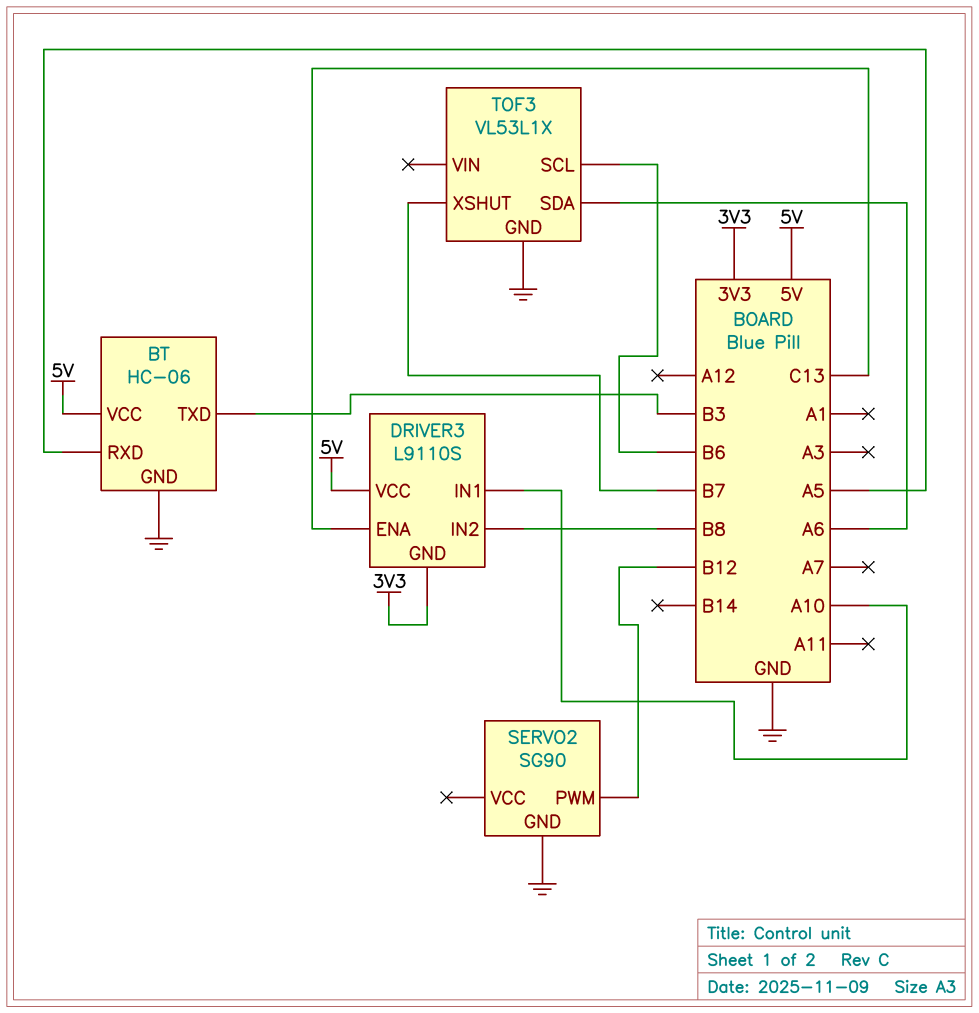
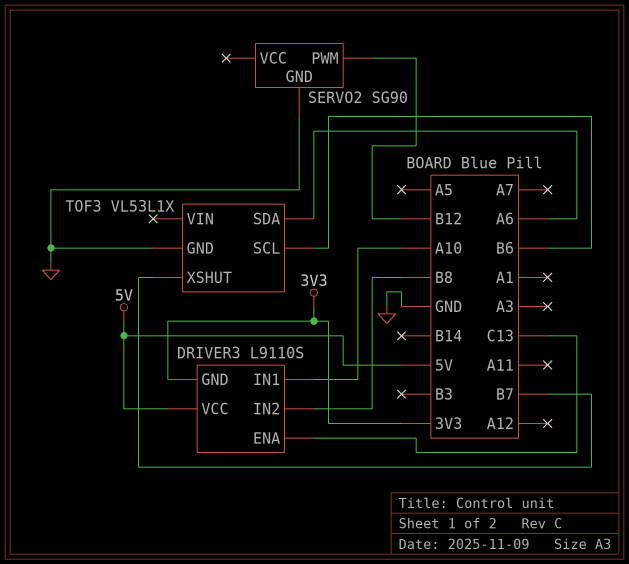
BT: HC-06 -> none
BT pin GND: GND -> none
BT pin RXD: A5 -> none
BT pin TXD: B3 -> none
BT pin VCC: 5V -> none

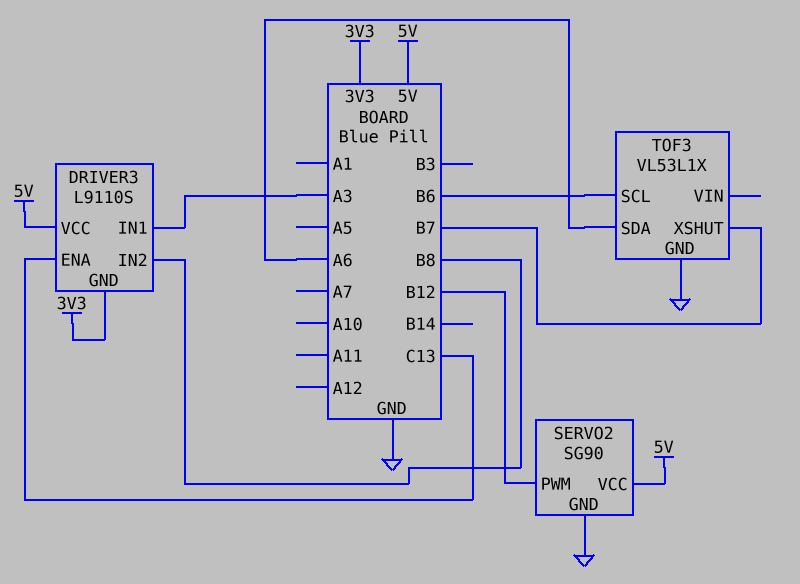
DRIVER3 pin IN1: A10 -> A3
SERVO2 pin VCC: none -> 5V

